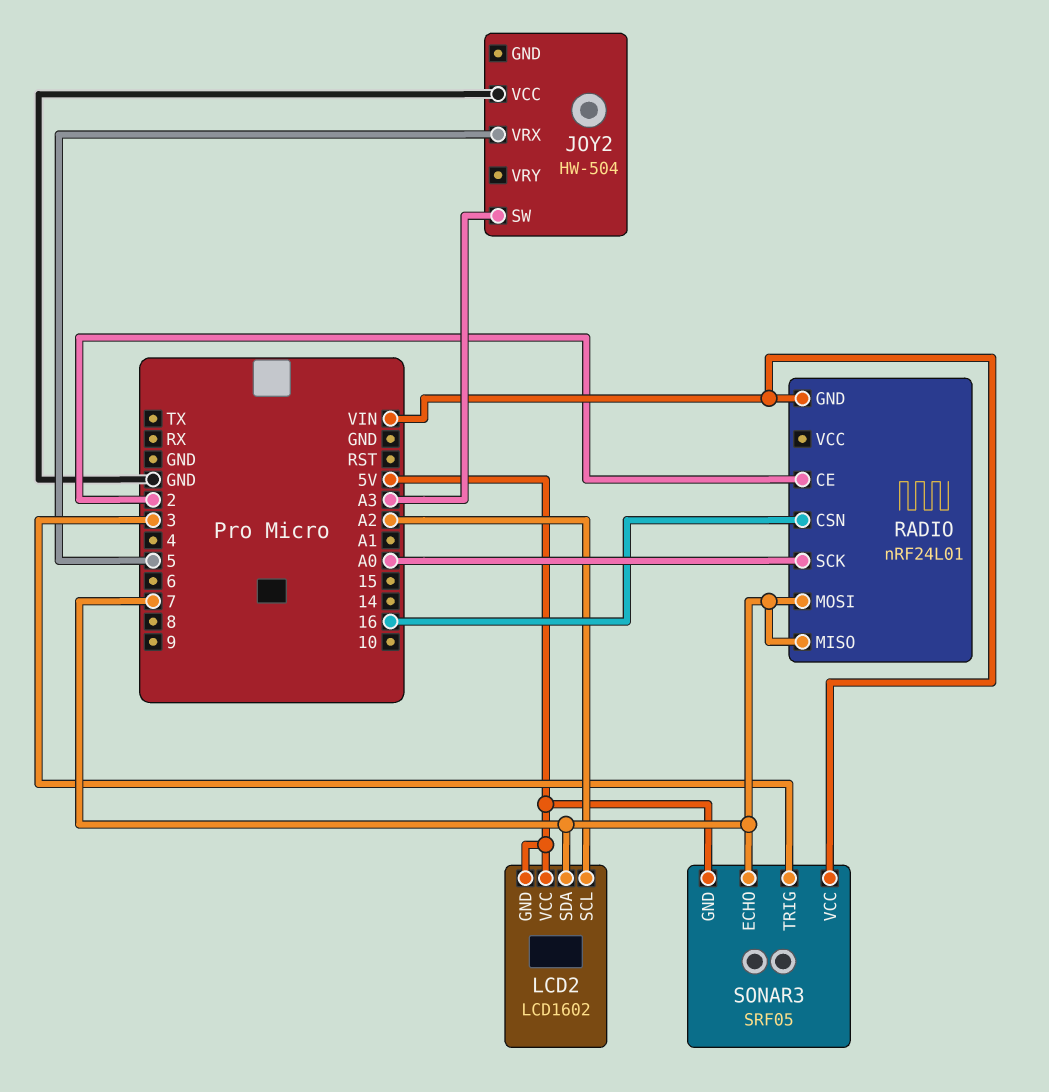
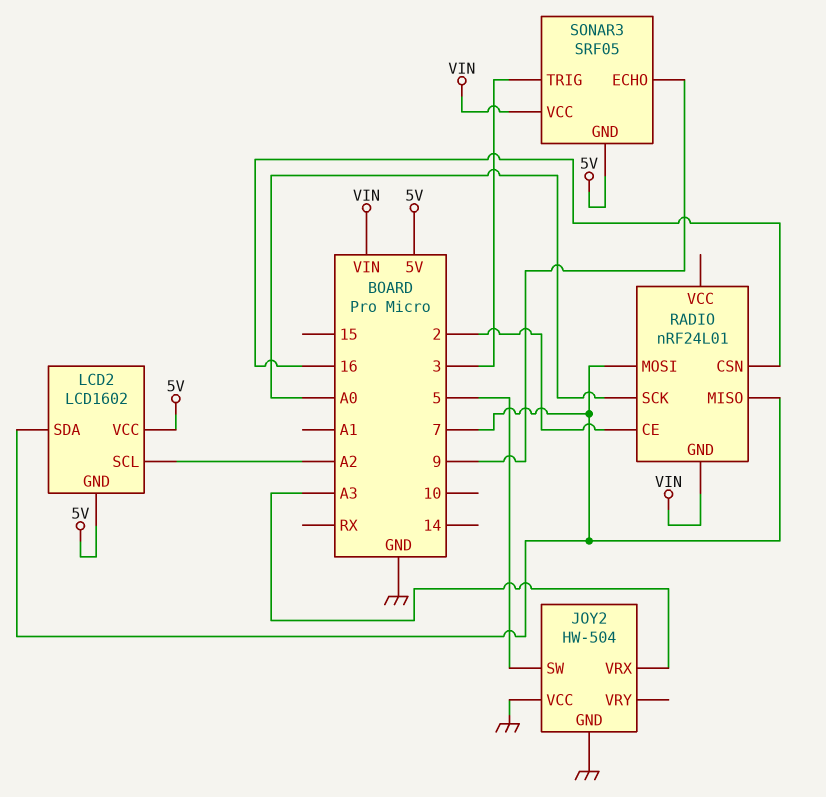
JOY2 pin GND: none -> GND
JOY2 pin SW: A3 -> 5
JOY2 pin VRX: 5 -> A3
SONAR3 pin ECHO: 7 -> 9

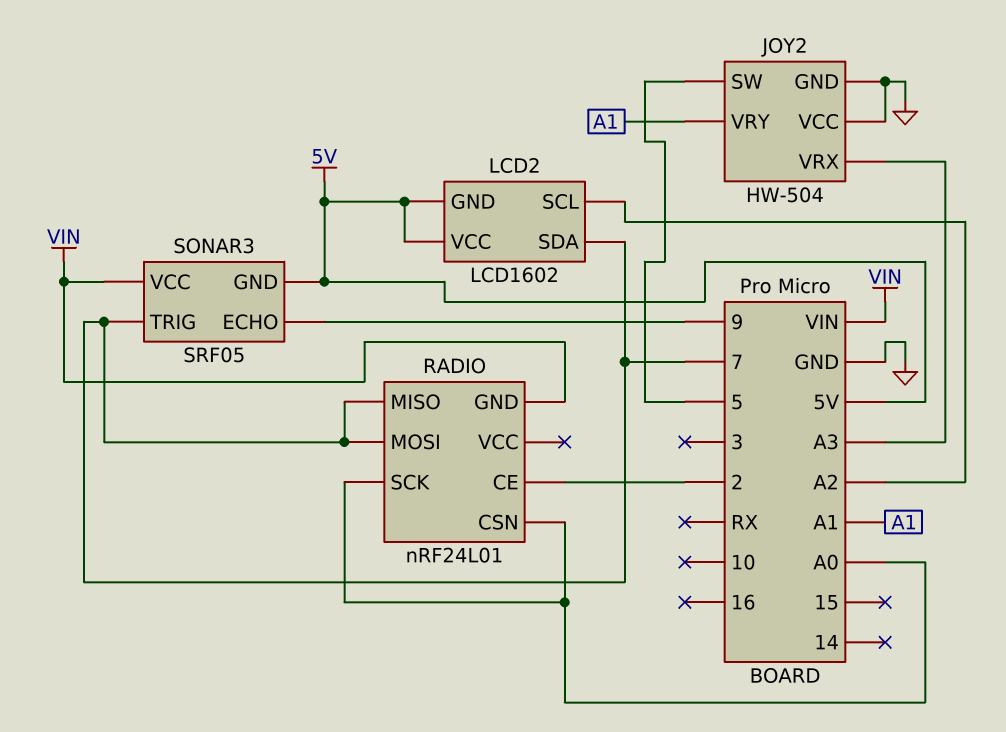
JOY2 pin VRY: none -> A1
RADIO pin CSN: 16 -> A0
SONAR3 pin TRIG: 3 -> 7

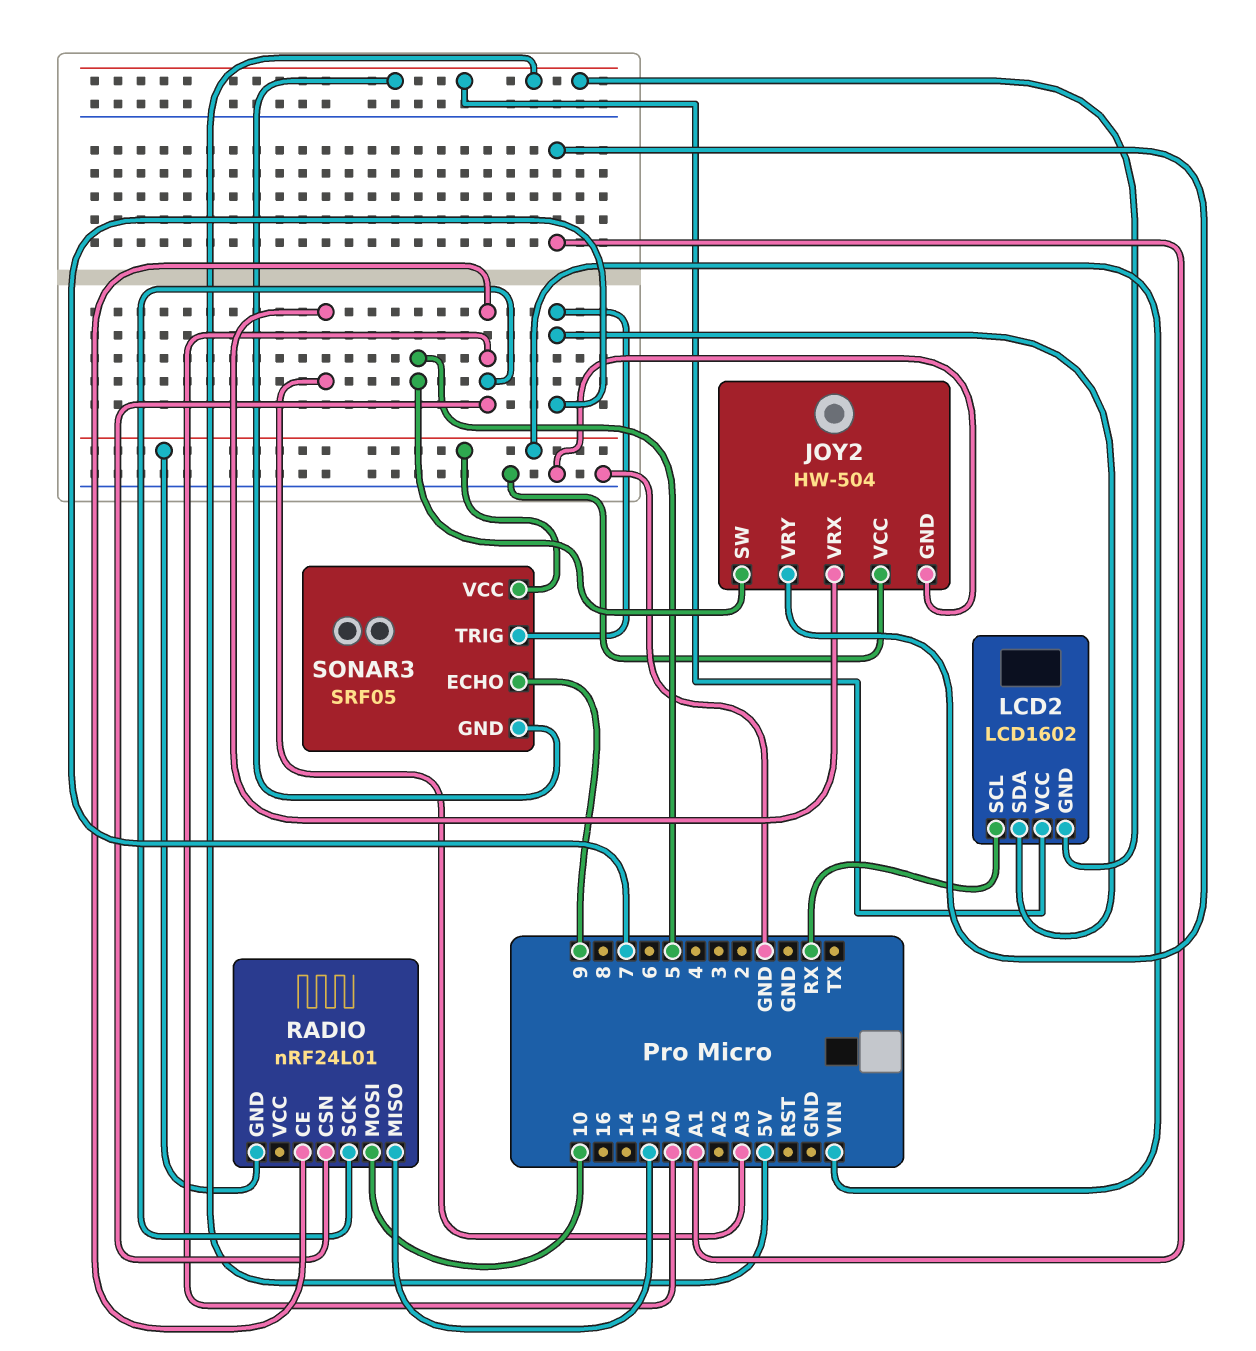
LCD2 pin SCL: A2 -> RX
RADIO pin CE: 2 -> A0
RADIO pin MISO: 7 -> 15
RADIO pin MOSI: 7 -> 10

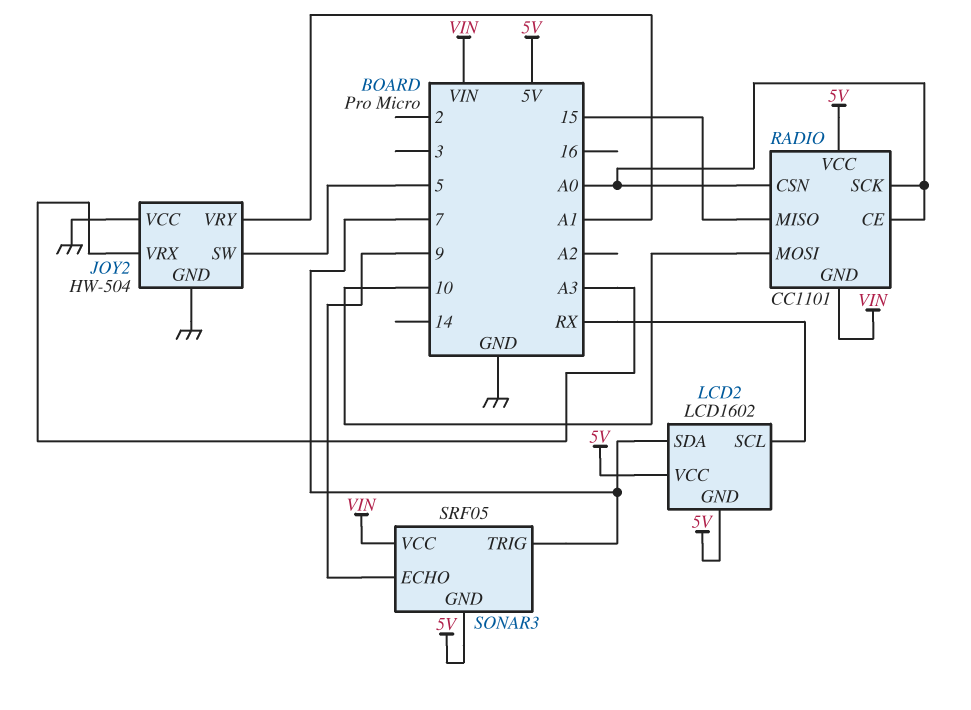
RADIO: nRF24L01 -> CC1101
RADIO pin VCC: none -> 5V

